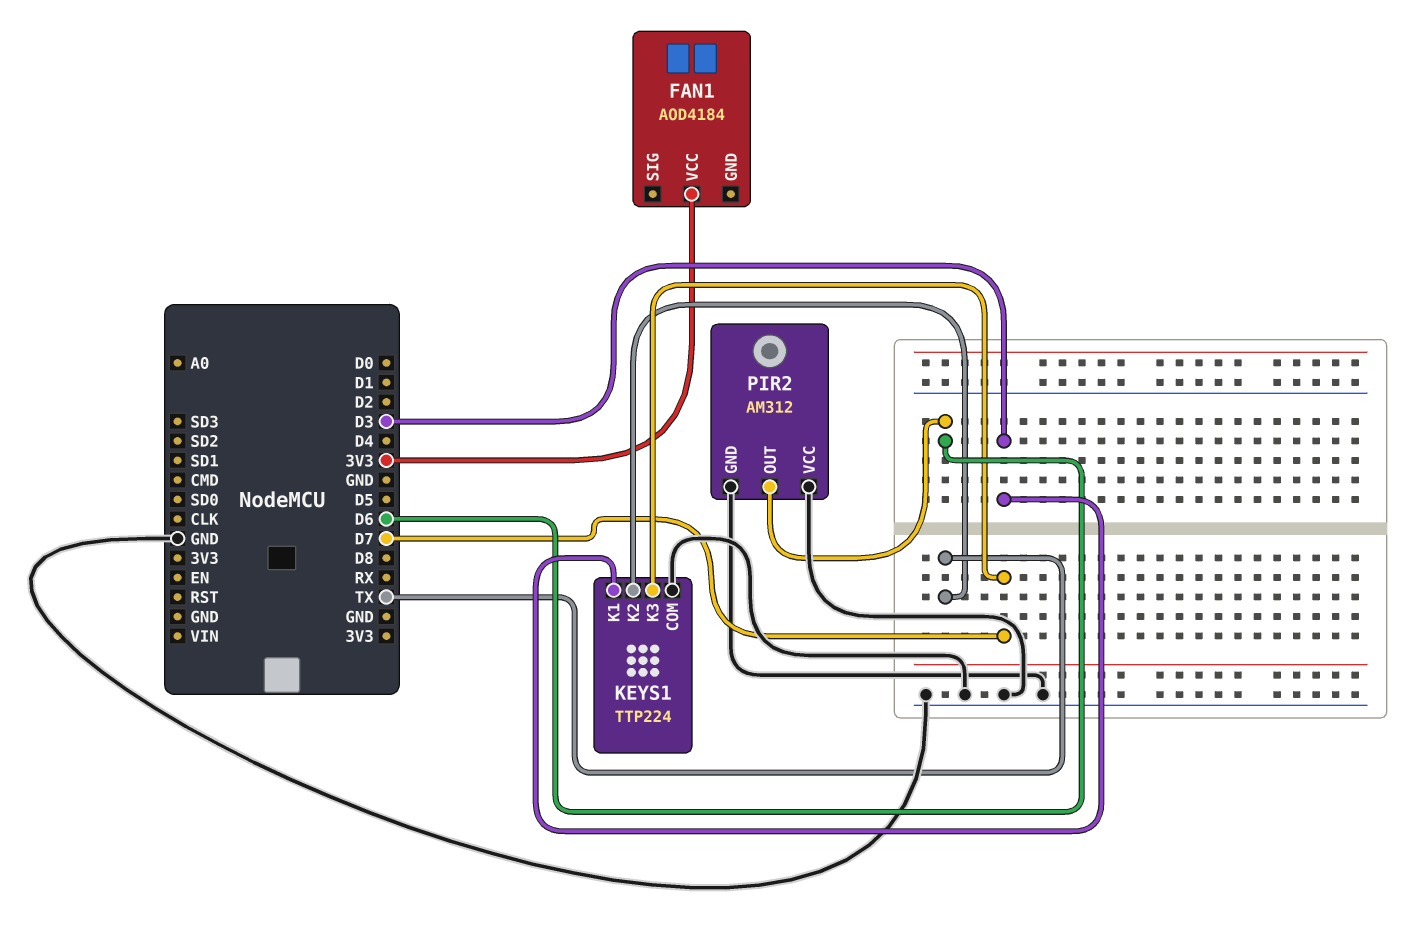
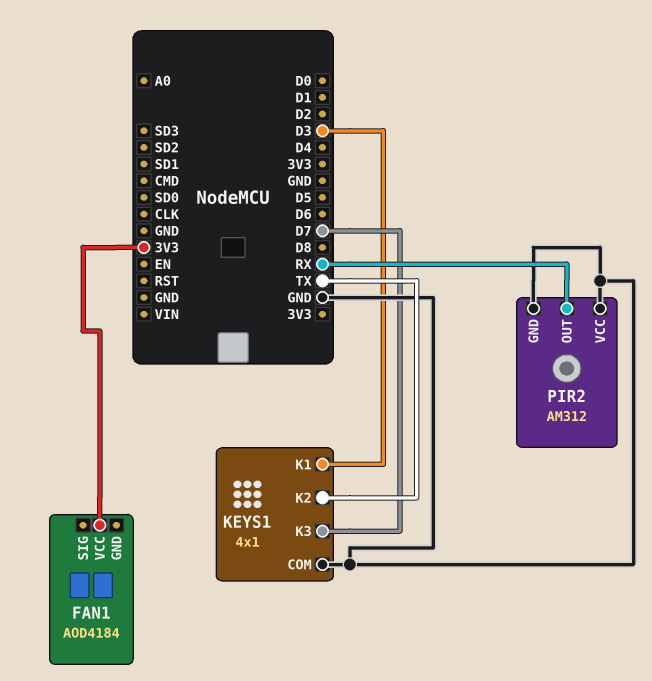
KEYS1: TTP224 -> 4x1
PIR2 pin OUT: D6 -> RX

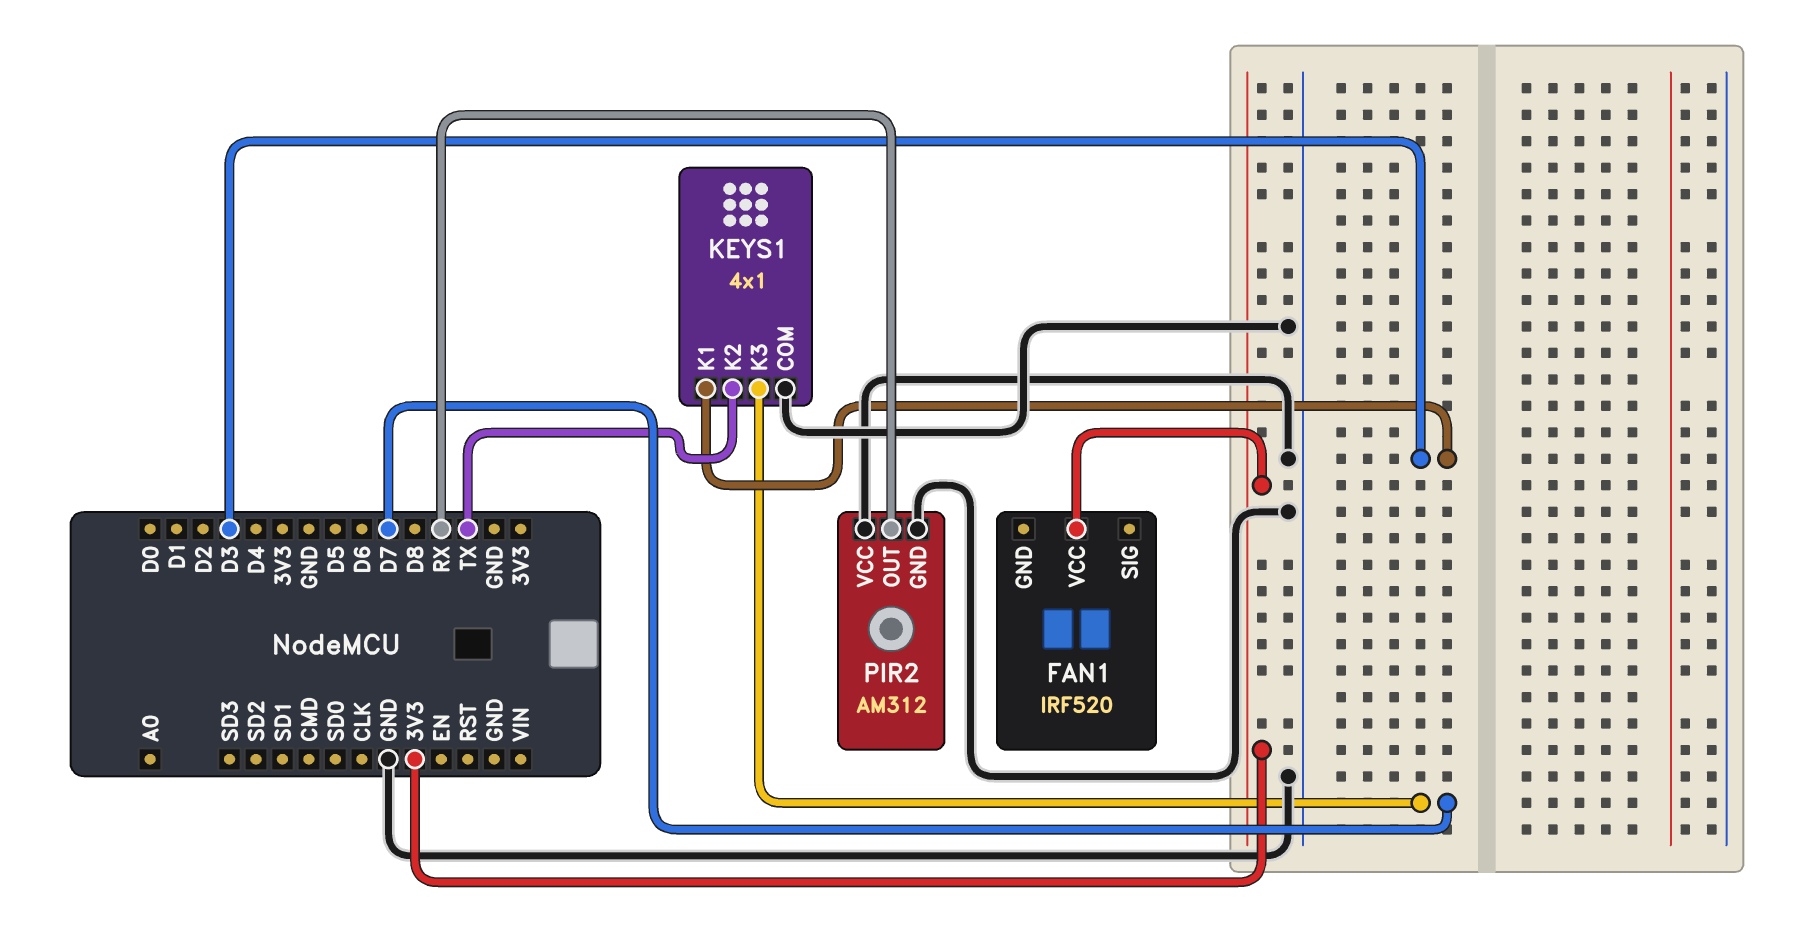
FAN1: AOD4184 -> IRF520

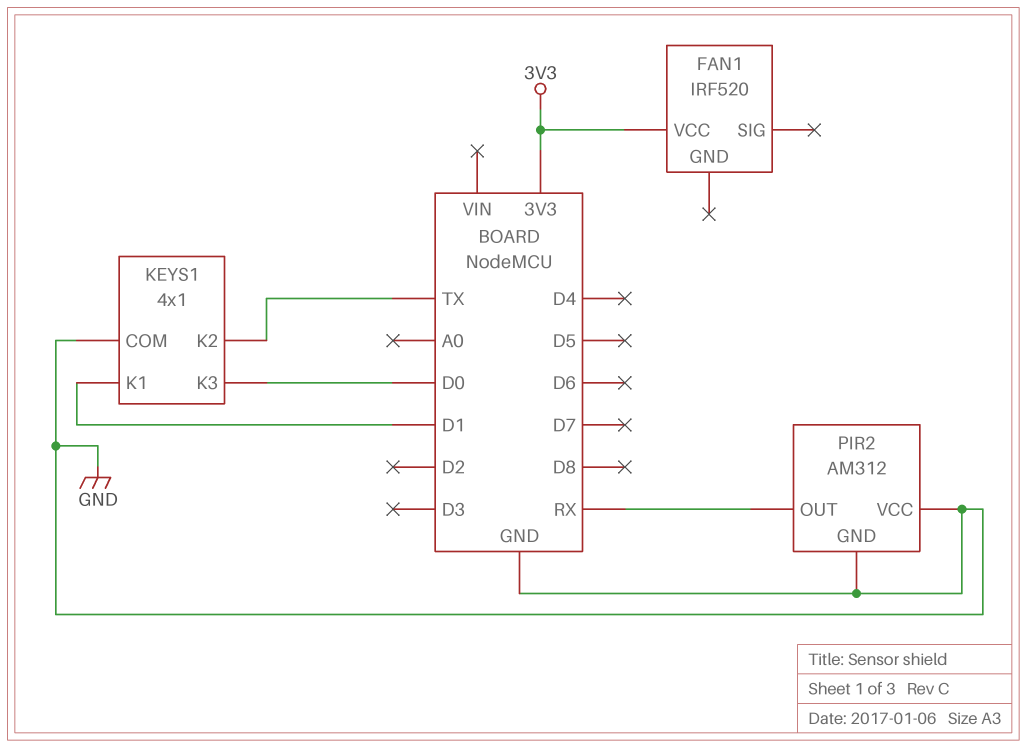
KEYS1 pin K1: D3 -> D1
KEYS1 pin K3: D7 -> D0

